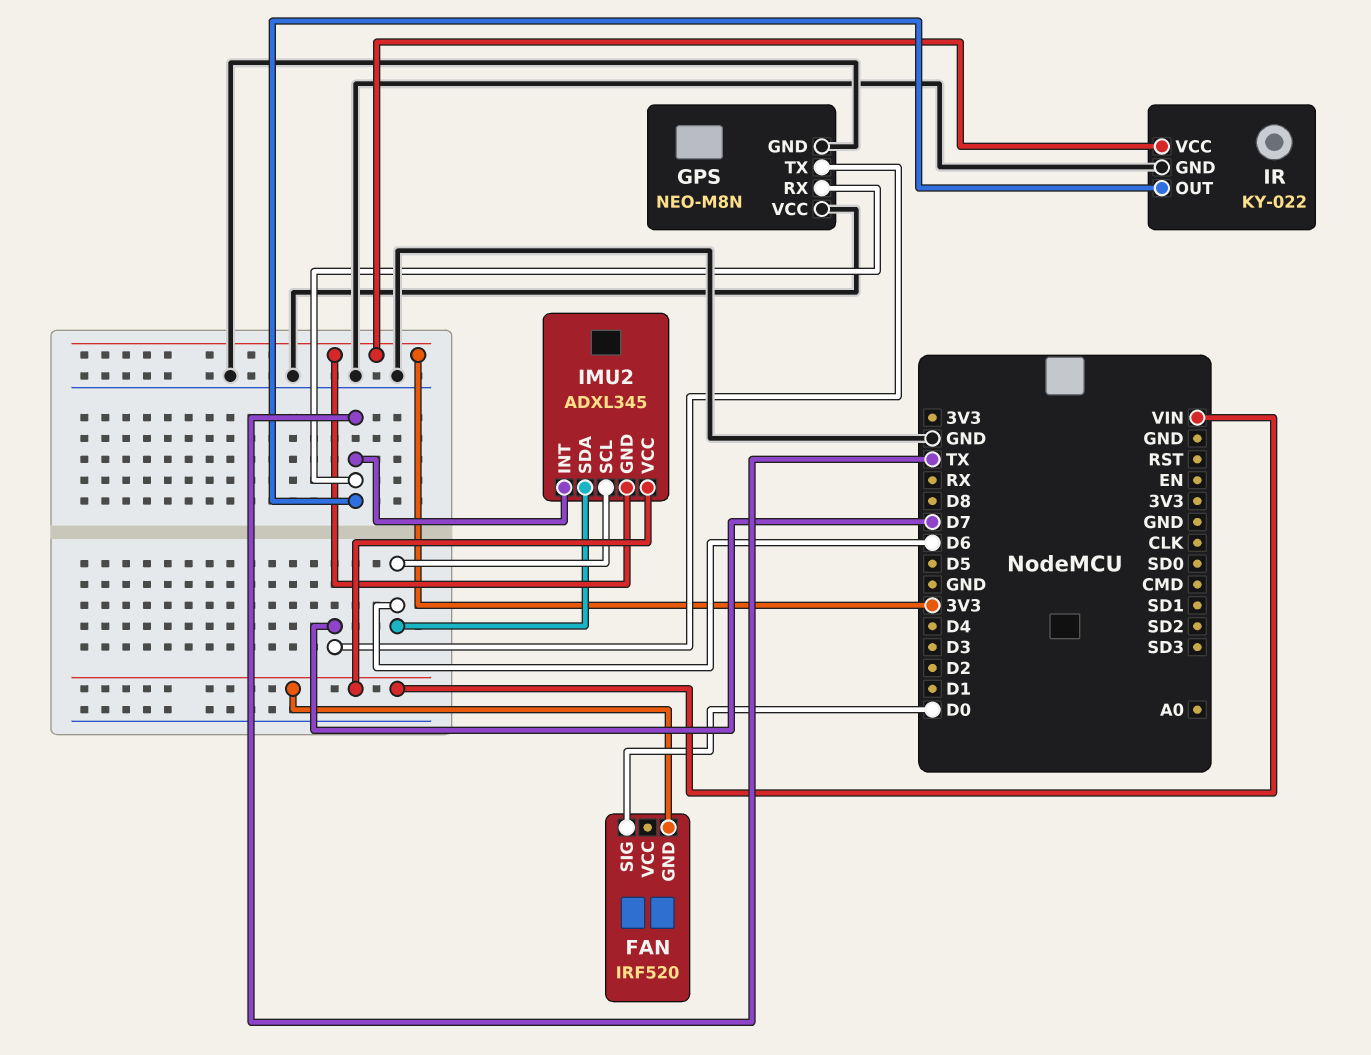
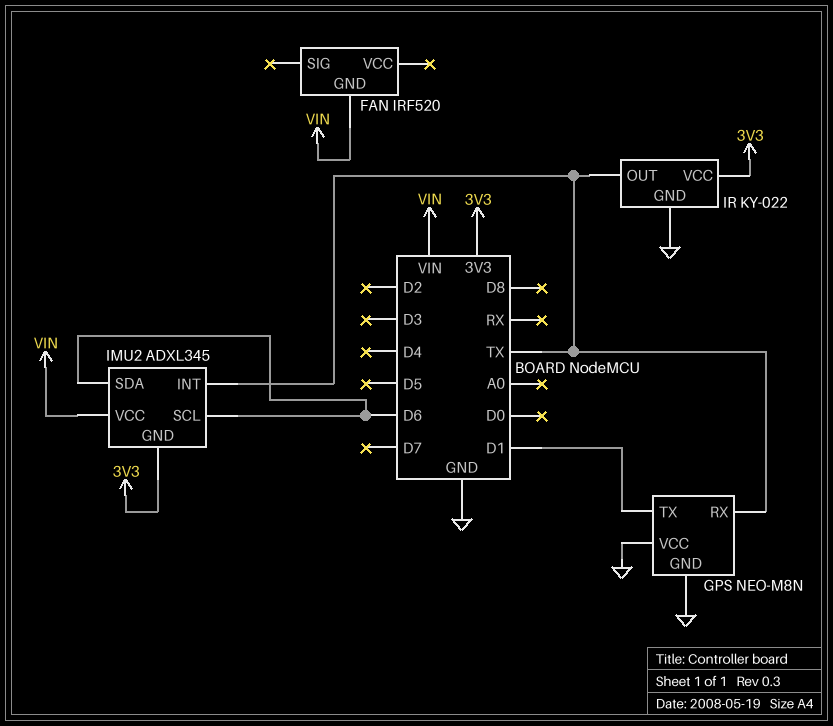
FAN pin SIG: D0 -> none
GPS pin TX: D7 -> D1

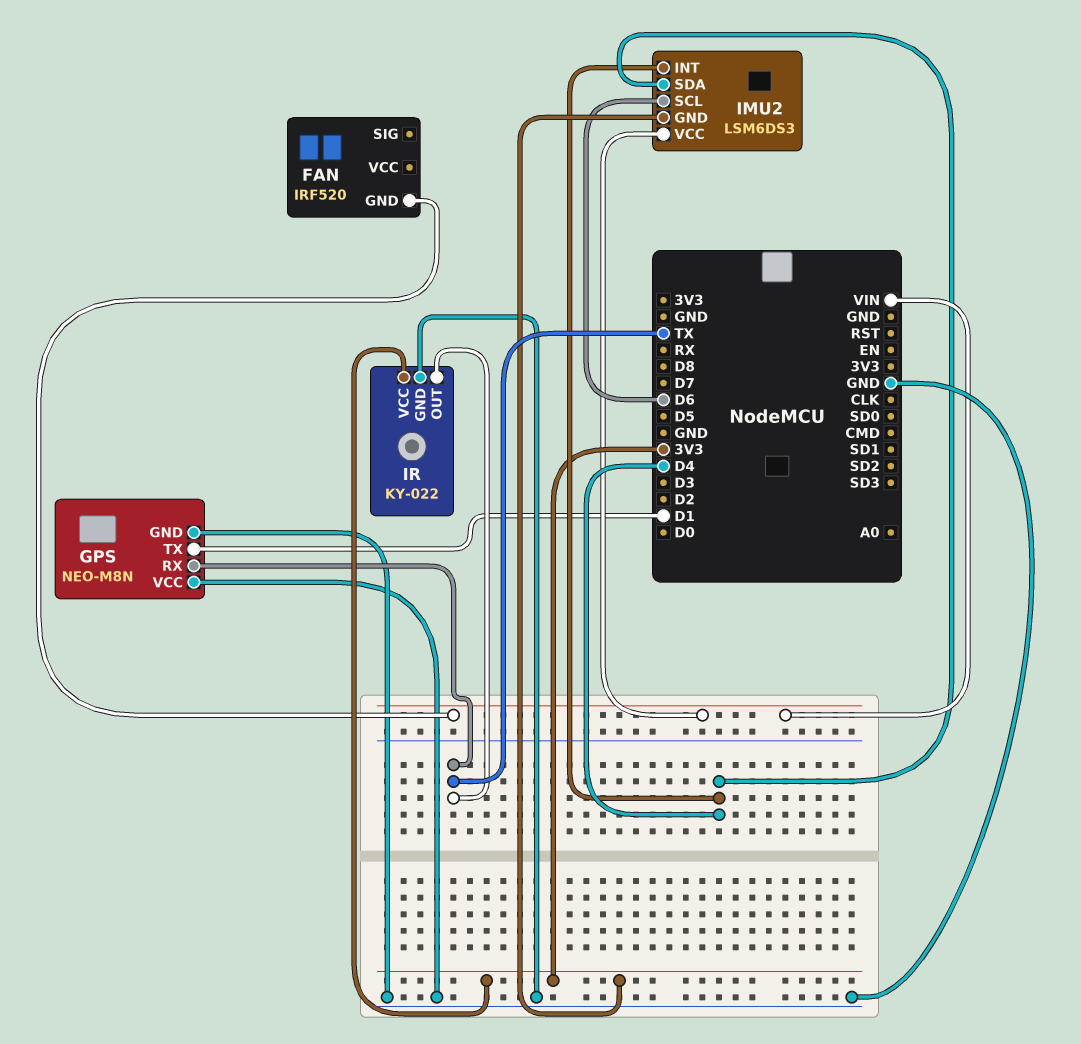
IMU2: ADXL345 -> LSM6DS3
IMU2 pin INT: TX -> D4
IMU2 pin SDA: D6 -> D4

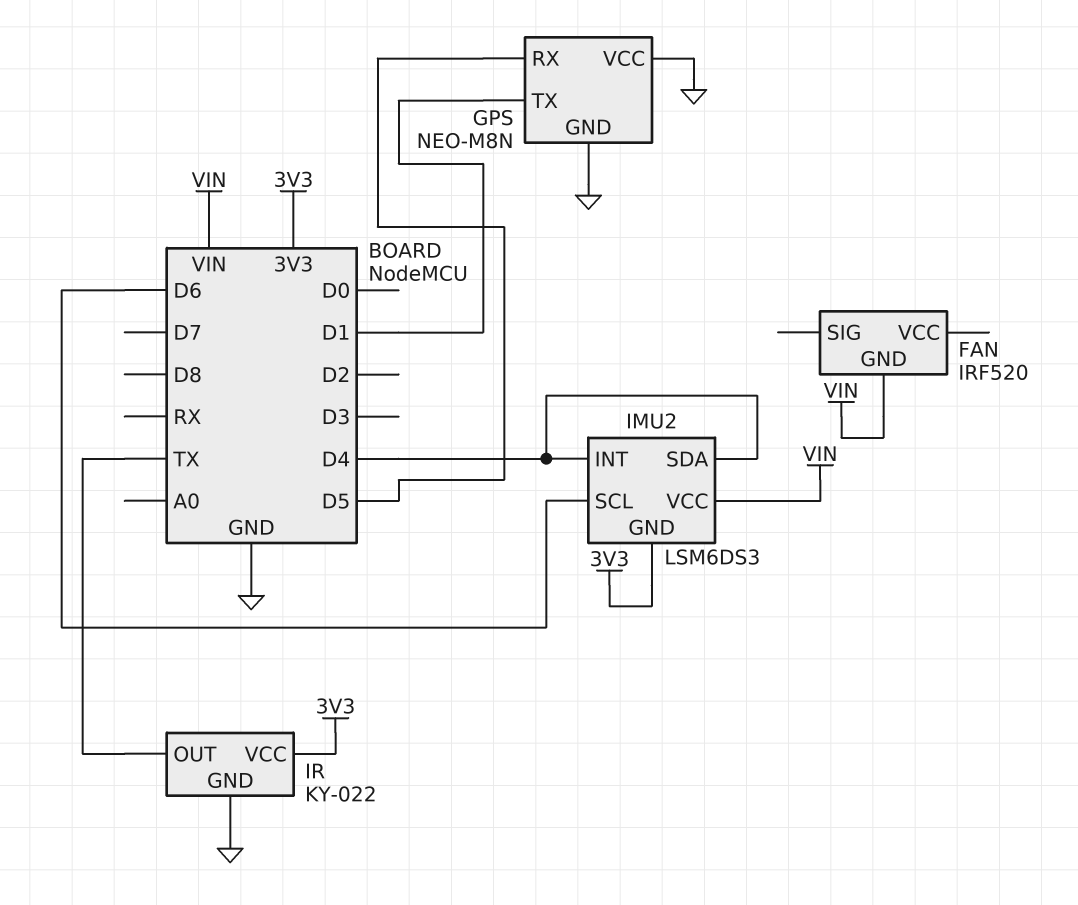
GPS pin RX: TX -> D5

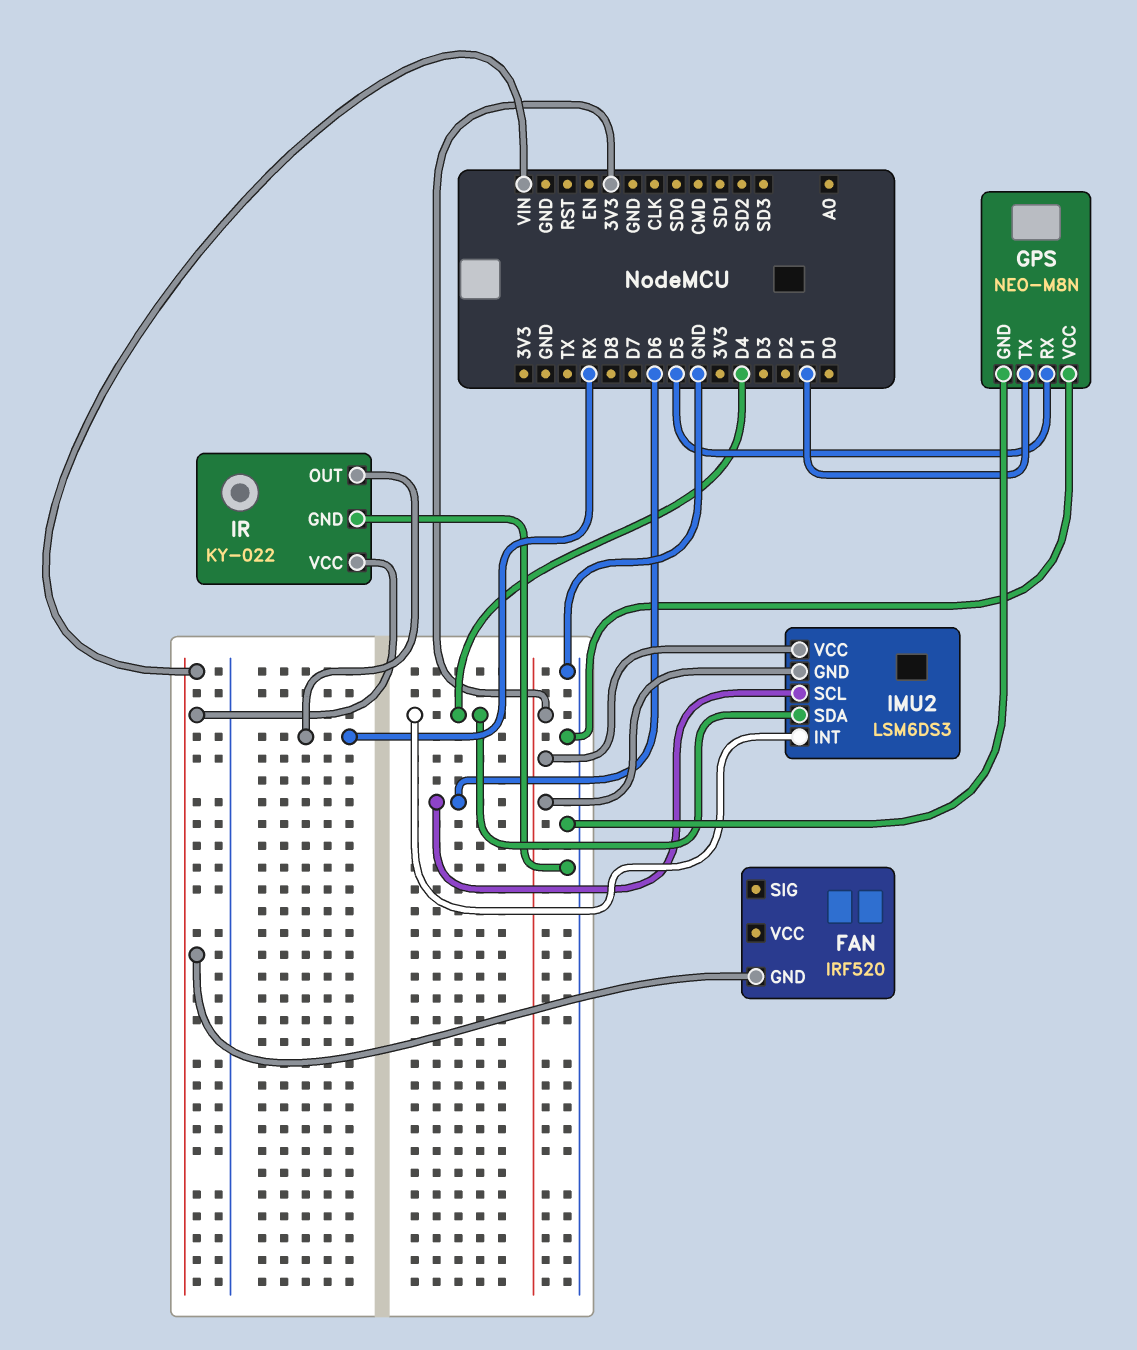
IMU2 pin VCC: VIN -> 3V3
IR pin OUT: TX -> RX
IR pin VCC: 3V3 -> VIN

